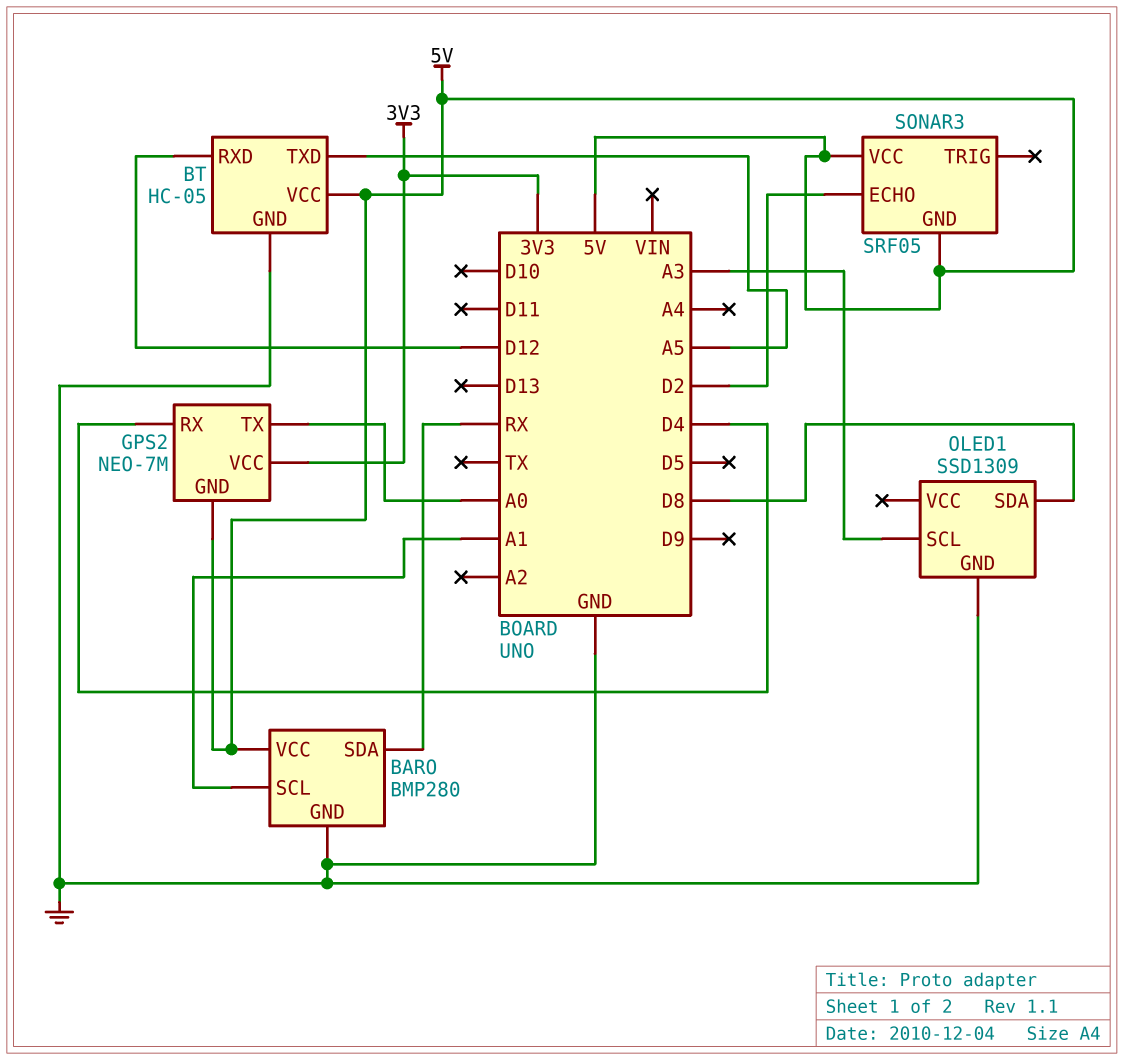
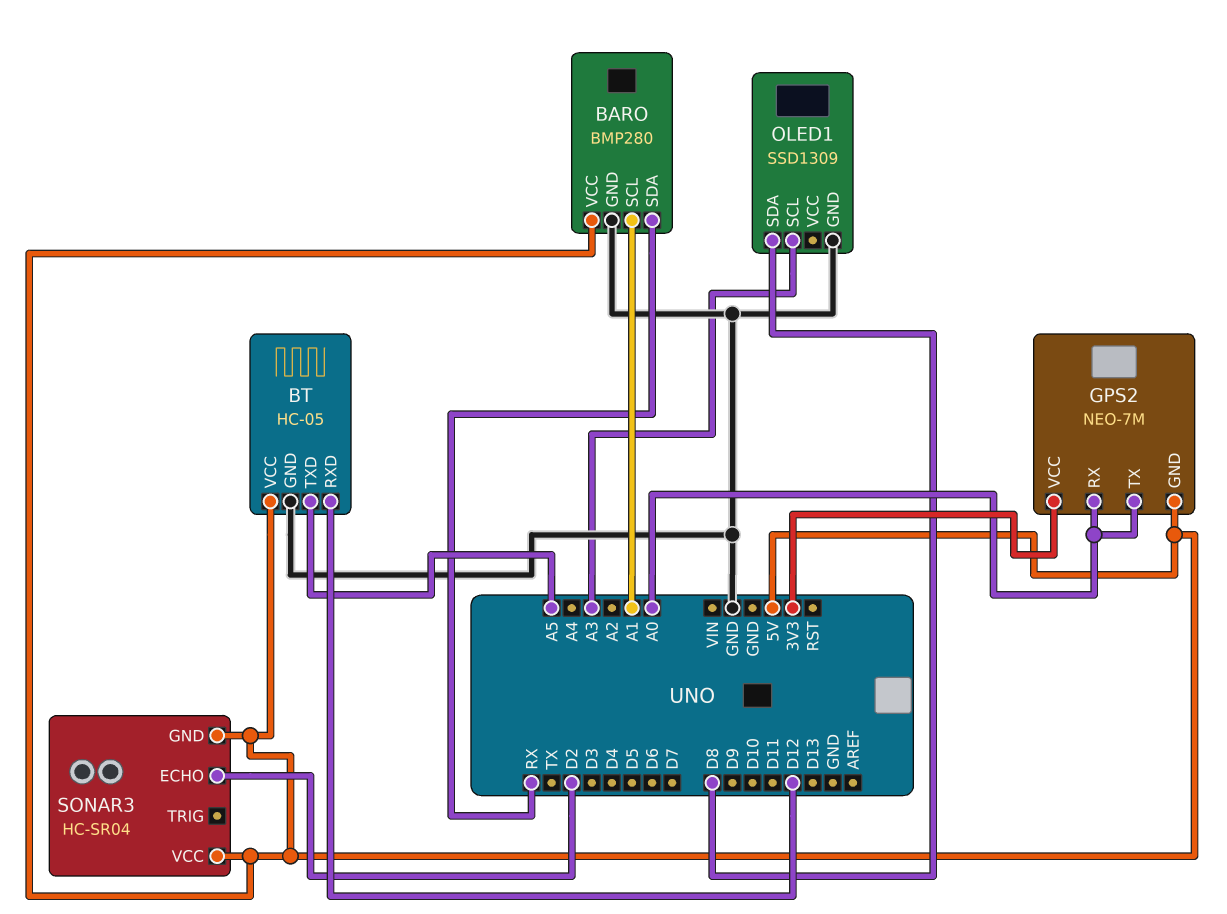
GPS2 pin RX: D4 -> A0
SONAR3: SRF05 -> HC-SR04

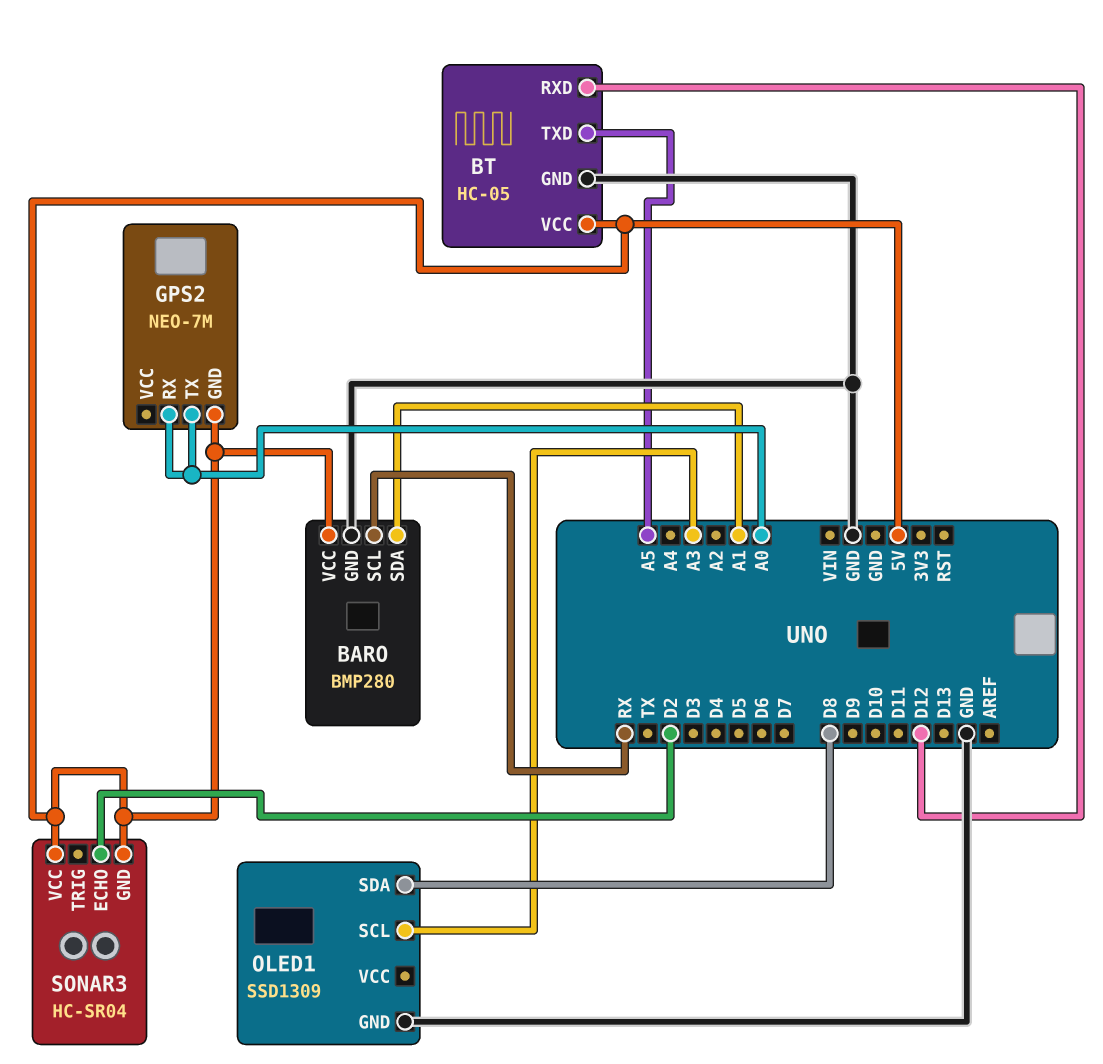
BARO pin SCL: A1 -> RX
BARO pin SDA: RX -> A1
GPS2 pin VCC: 3V3 -> none

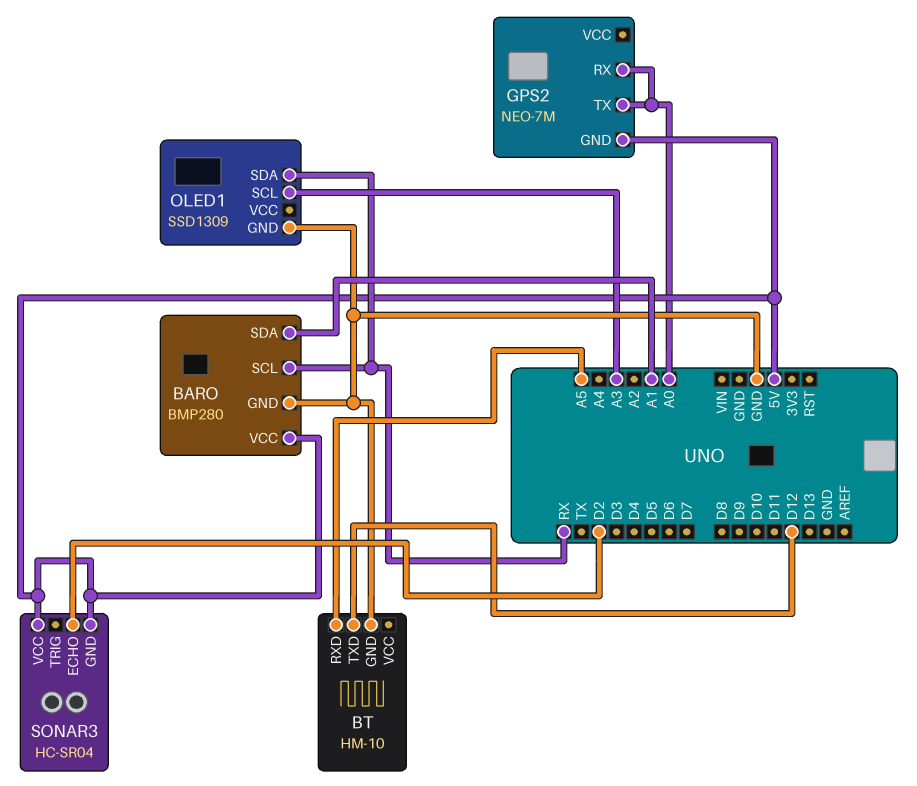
BT: HC-05 -> HM-10
BT pin RXD: D12 -> A5
BT pin TXD: A5 -> D12
BT pin VCC: 5V -> none
OLED1 pin SDA: D8 -> RX

